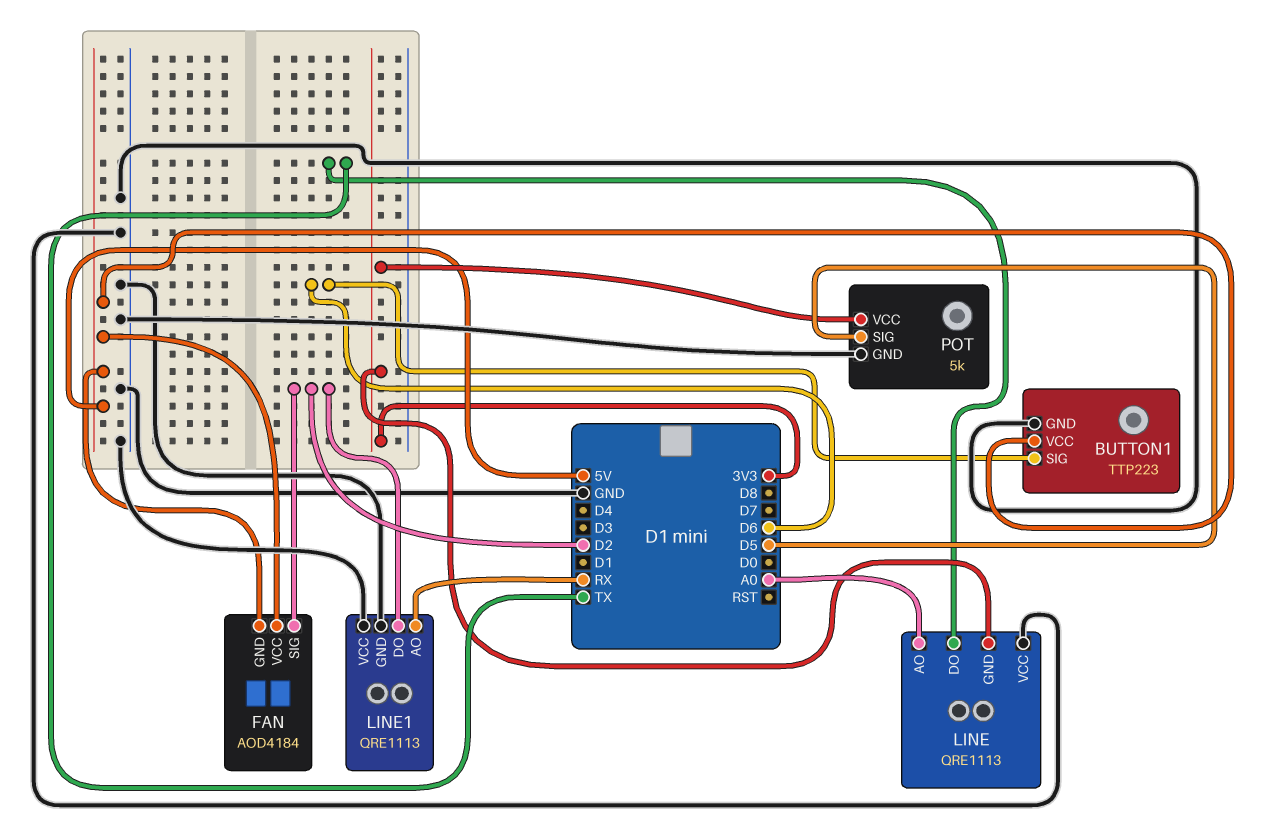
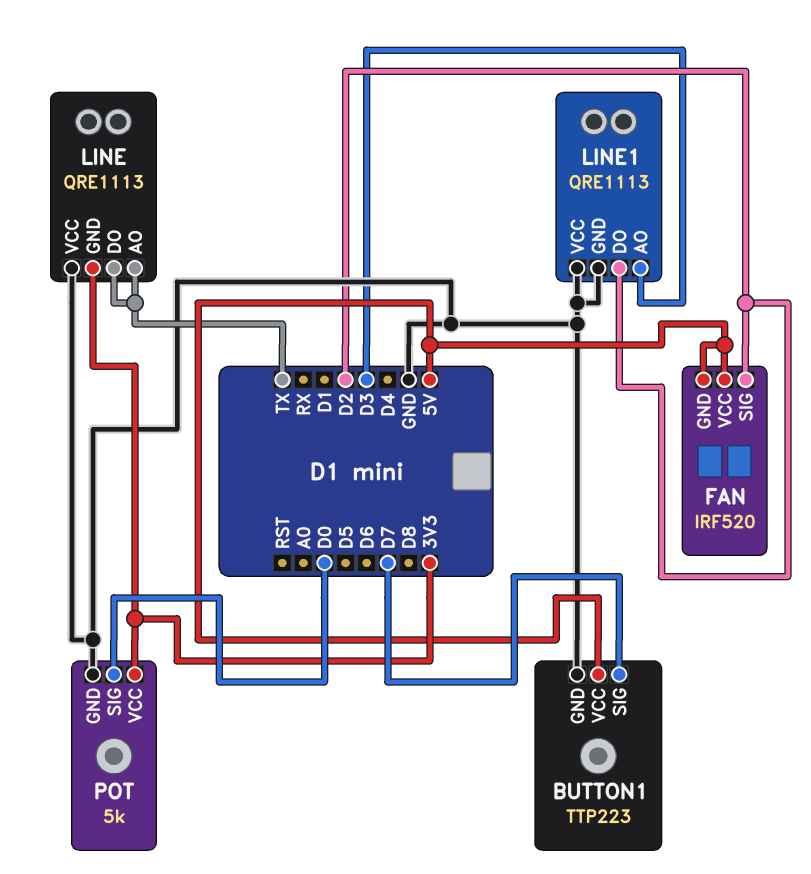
BUTTON1 pin SIG: D6 -> D7
FAN: AOD4184 -> IRF520
LINE pin AO: A0 -> TX
LINE1 pin AO: RX -> D3
POT pin SIG: D5 -> D0

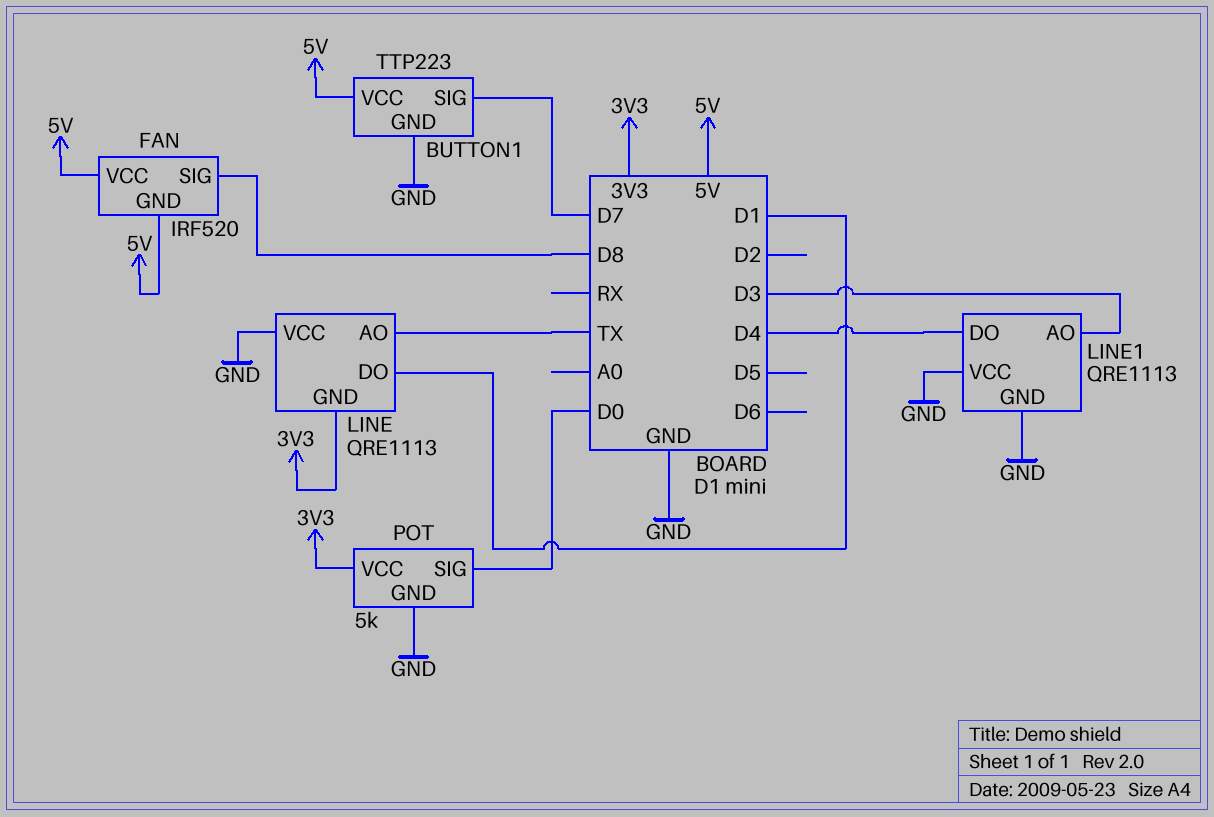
FAN pin SIG: D2 -> D8
LINE pin DO: TX -> D1
LINE1 pin DO: D2 -> D4

